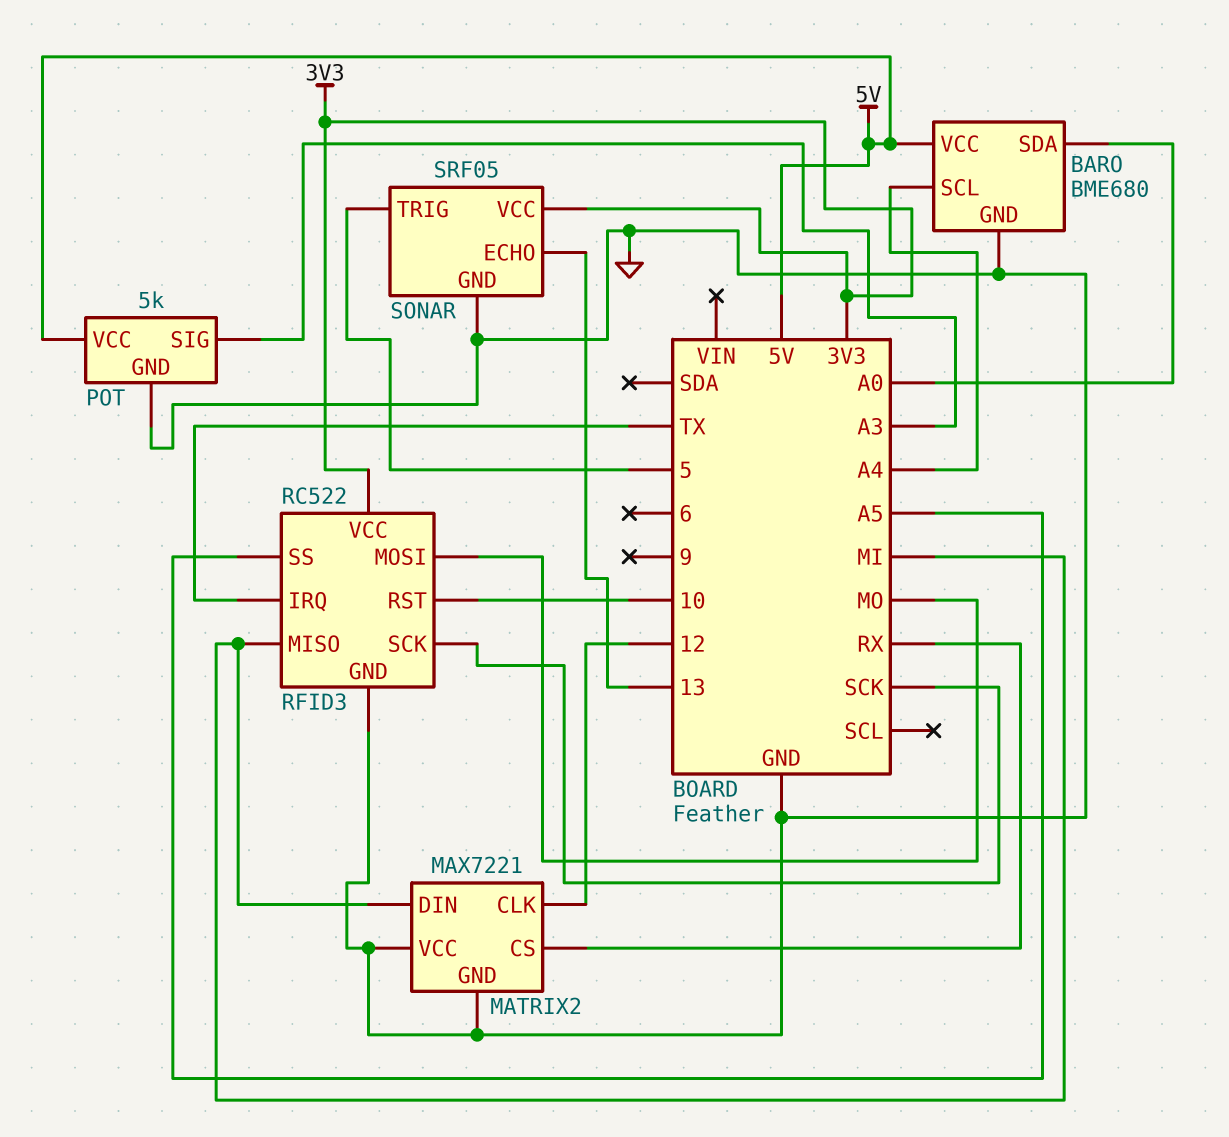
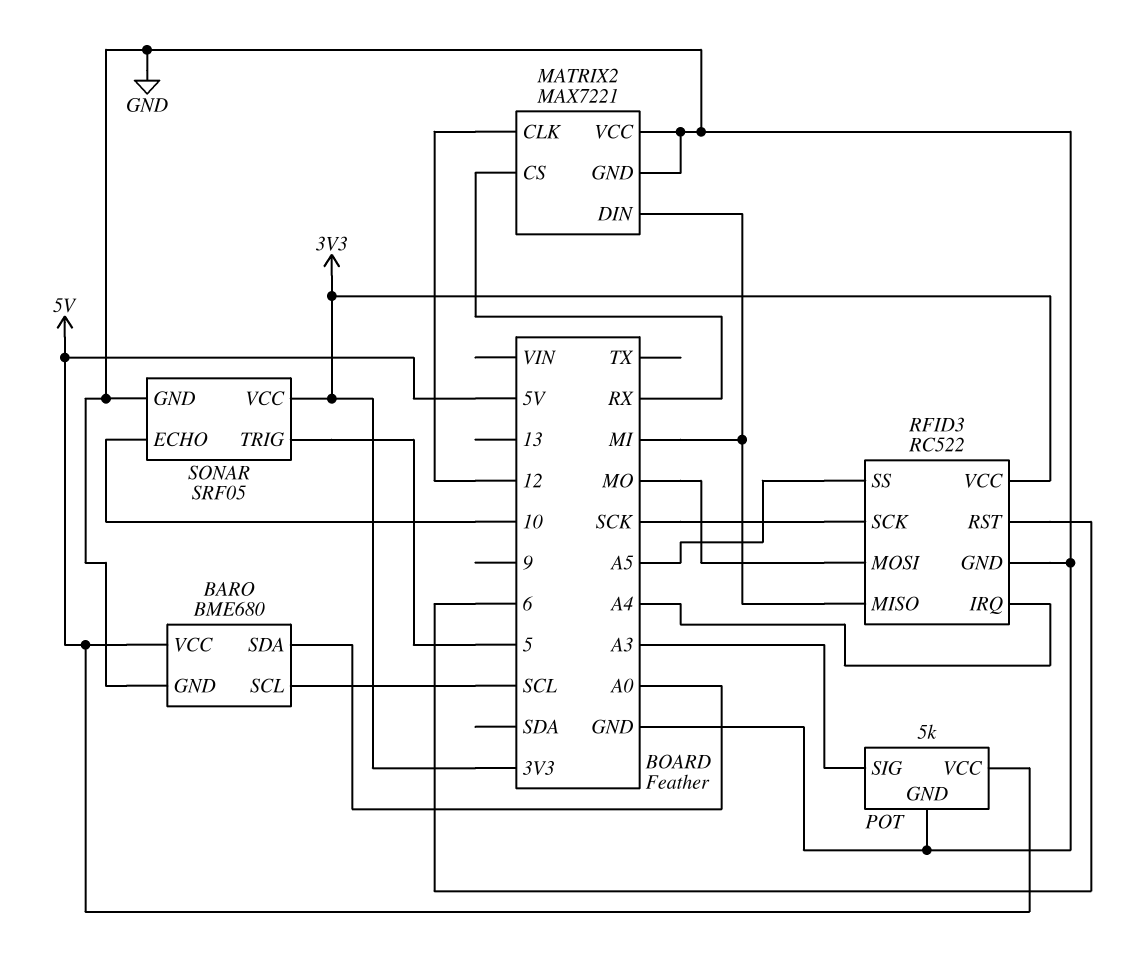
BARO pin SCL: A4 -> SCL
RFID3 pin IRQ: TX -> A4
RFID3 pin RST: 10 -> 6
SONAR pin ECHO: 13 -> 10

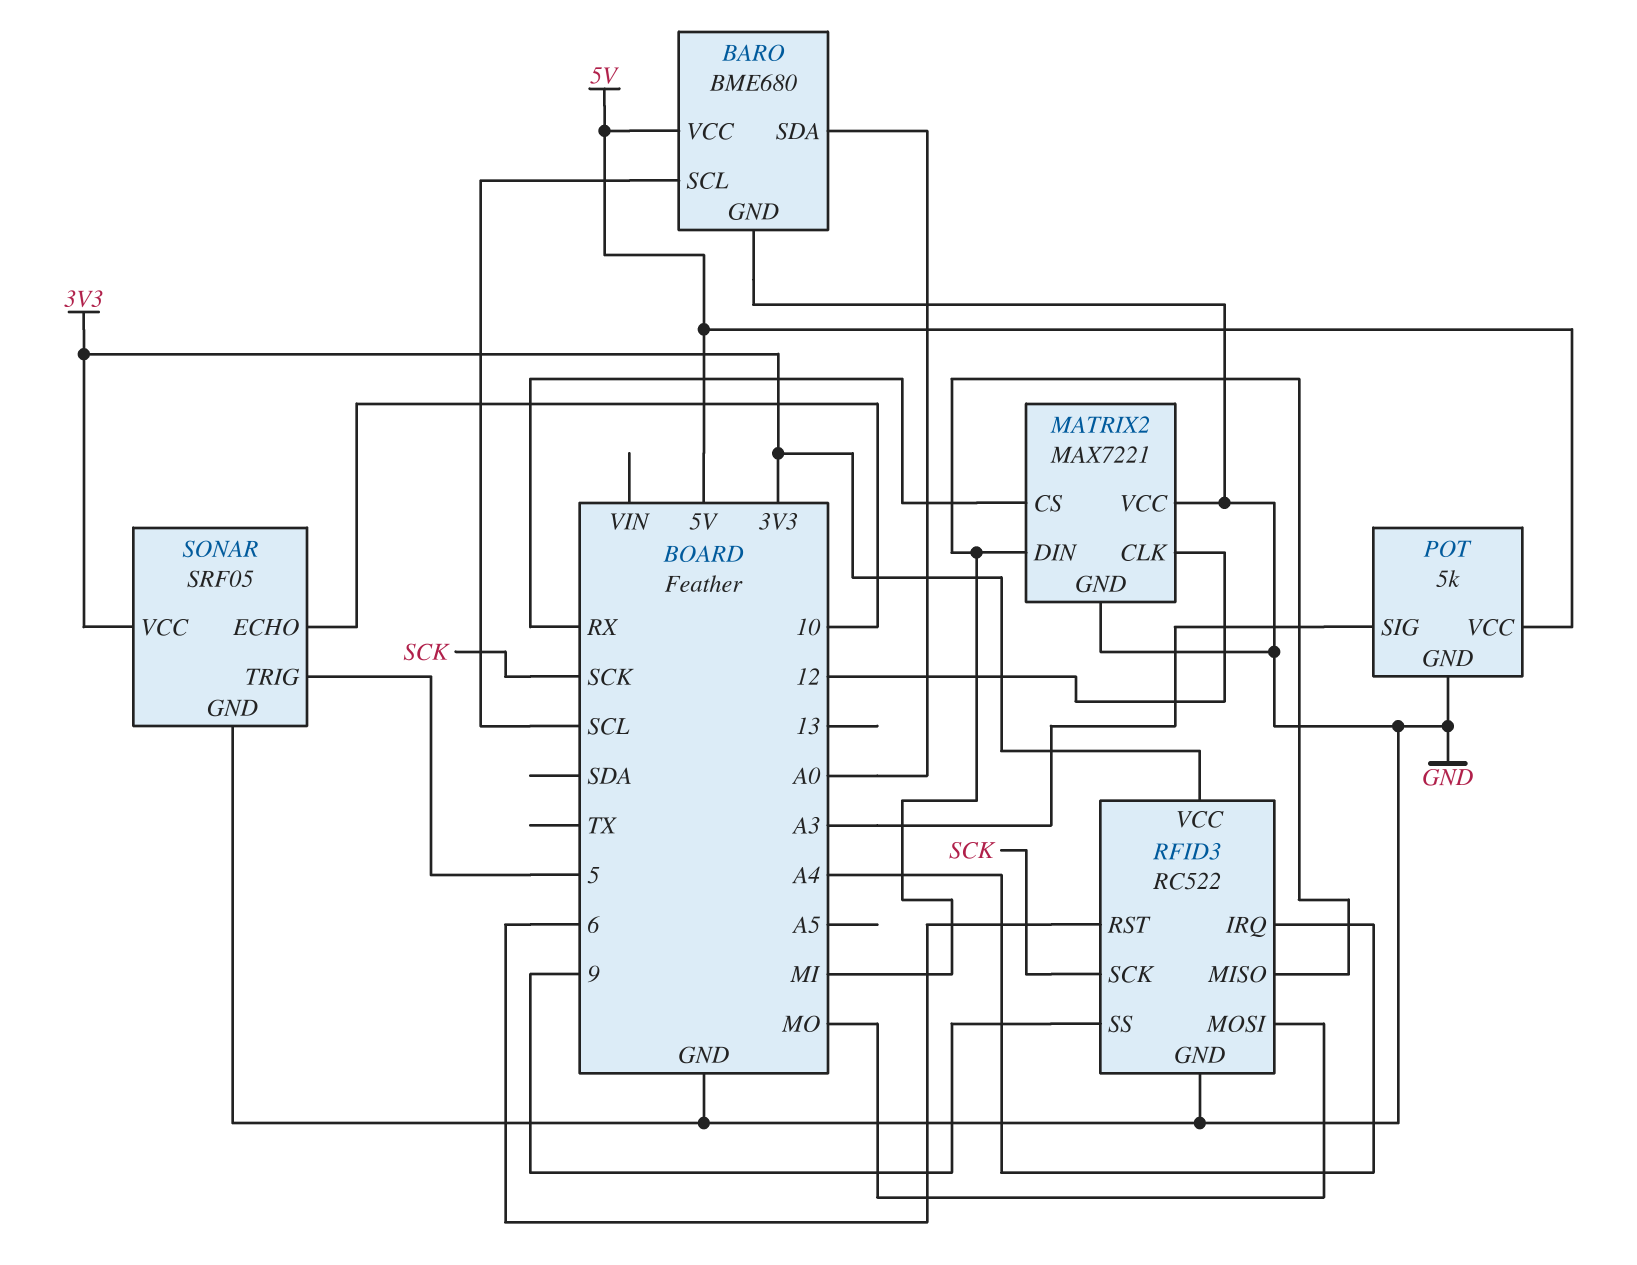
RFID3 pin SS: A5 -> 9

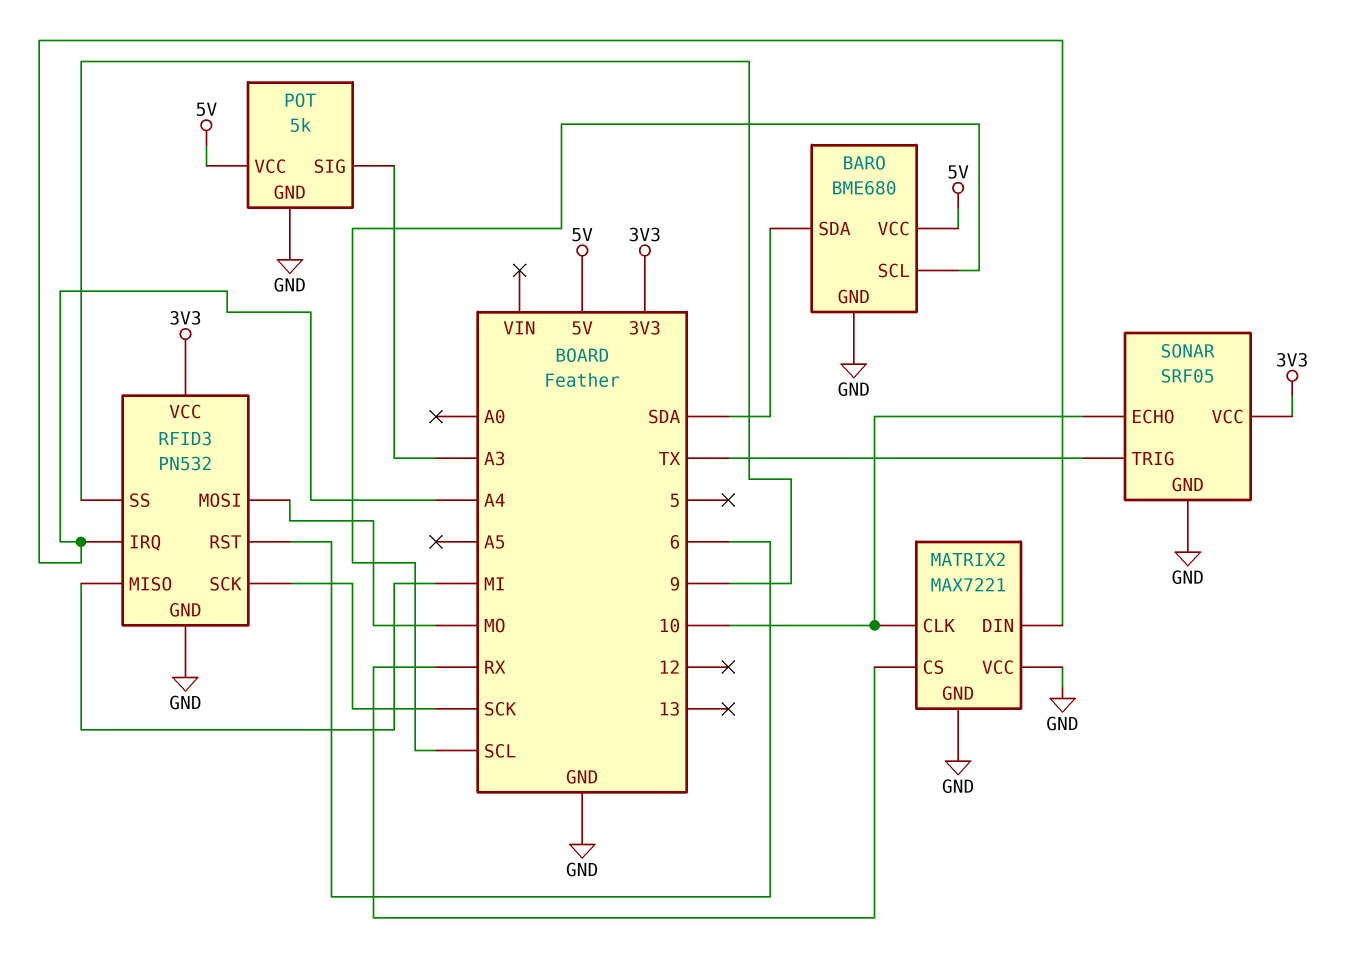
BARO pin SDA: A0 -> SDA
MATRIX2 pin CLK: 12 -> 10
MATRIX2 pin DIN: MI -> A4
RFID3: RC522 -> PN532
SONAR pin TRIG: 5 -> TX

